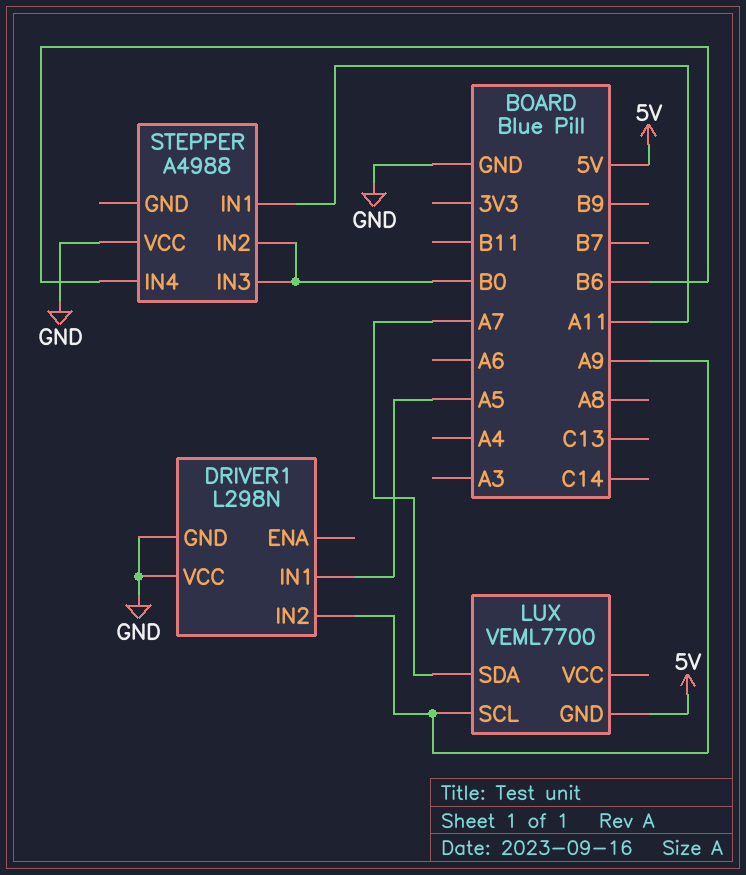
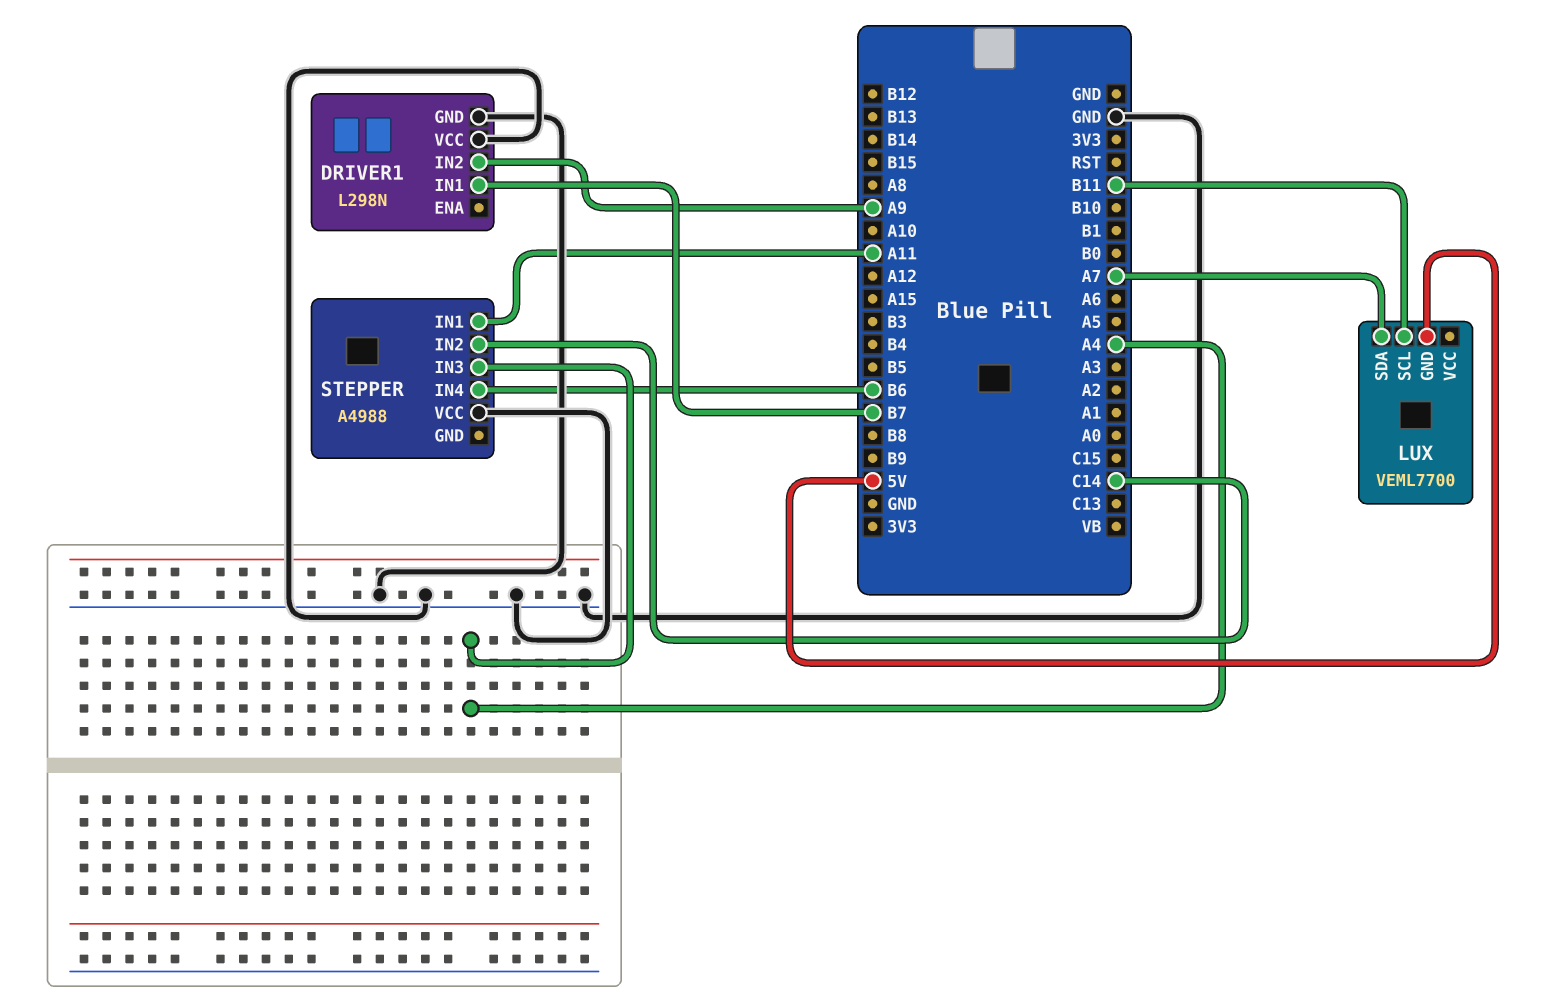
DRIVER1 pin IN1: A5 -> B7
LUX pin SCL: A9 -> B11
STEPPER pin IN2: B0 -> C14
STEPPER pin IN3: B0 -> A4

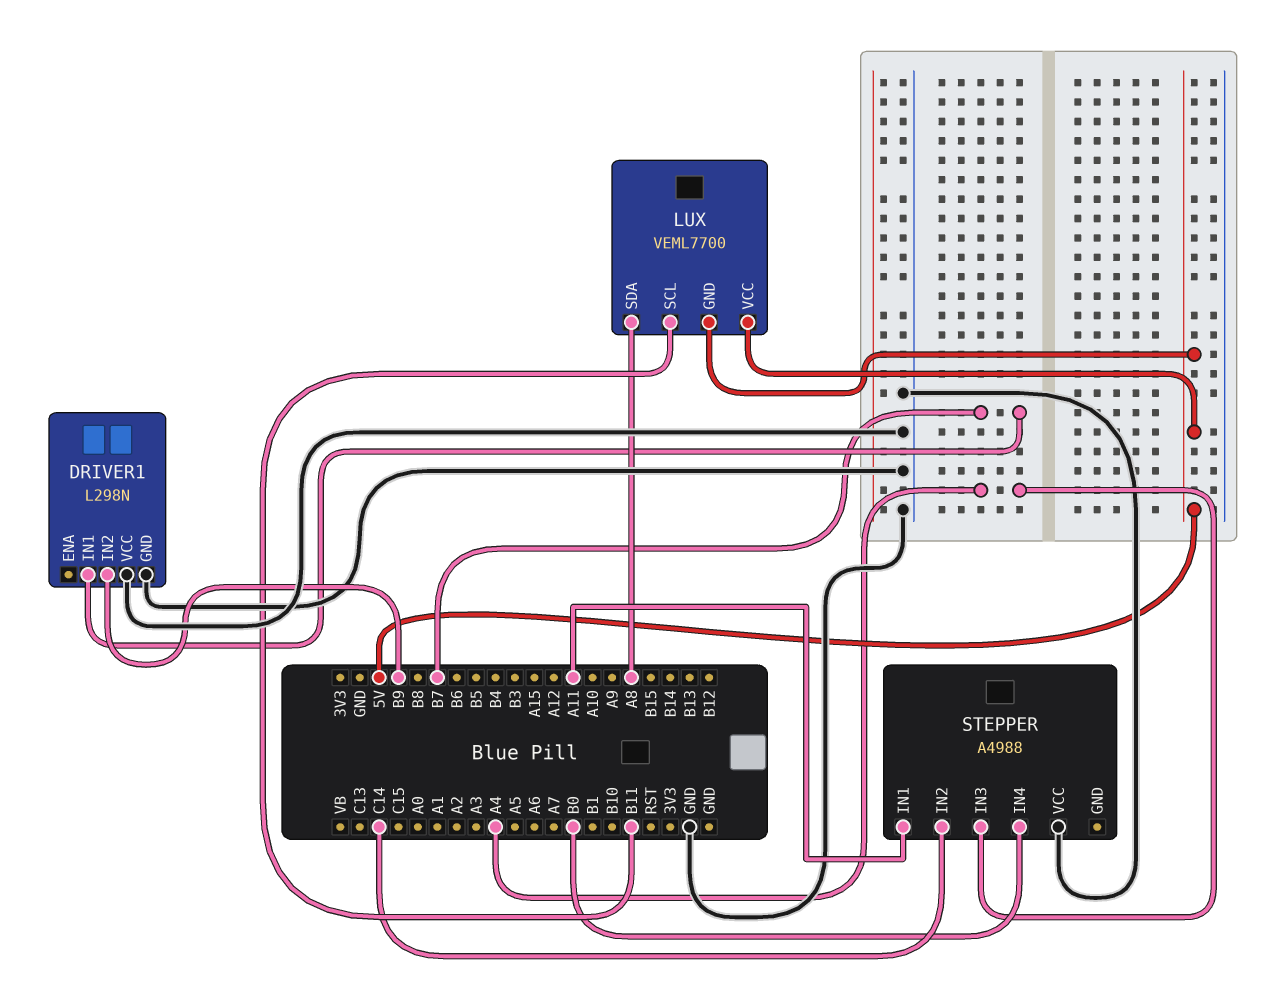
DRIVER1 pin IN2: A9 -> B9
LUX pin SDA: A7 -> A8
LUX pin VCC: none -> 5V
STEPPER pin IN4: B6 -> B0

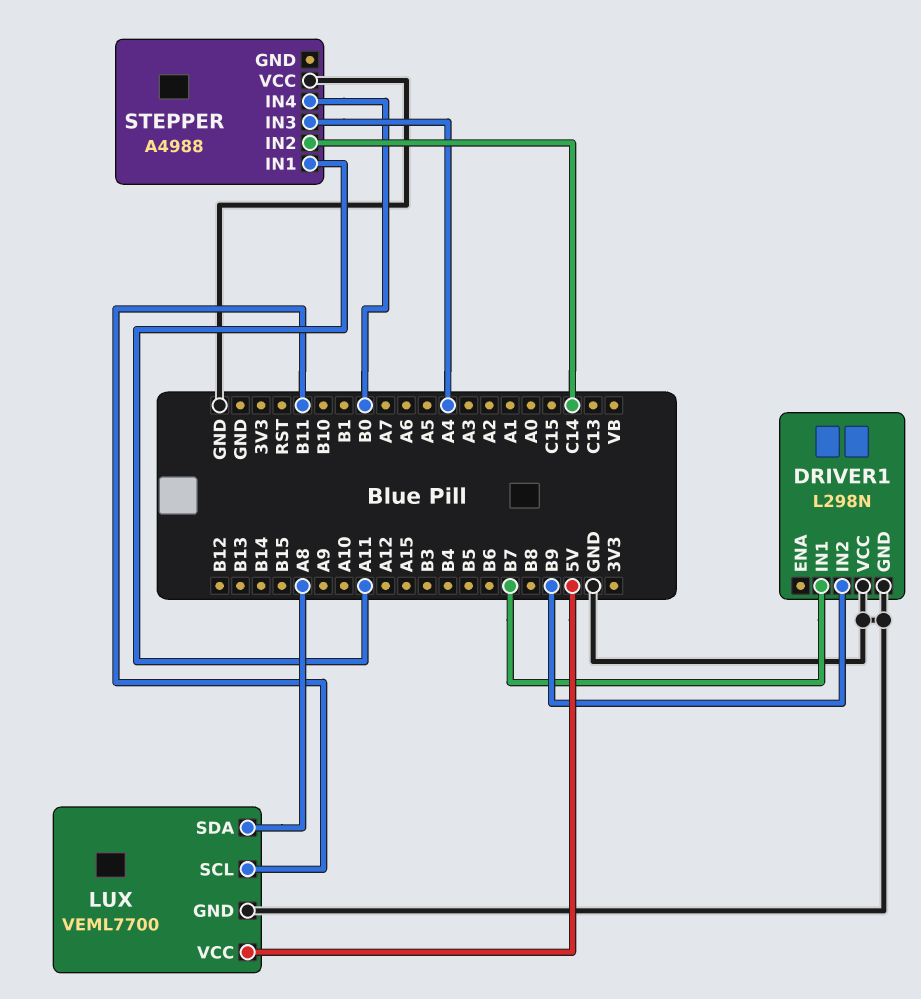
LUX pin GND: 5V -> GND

